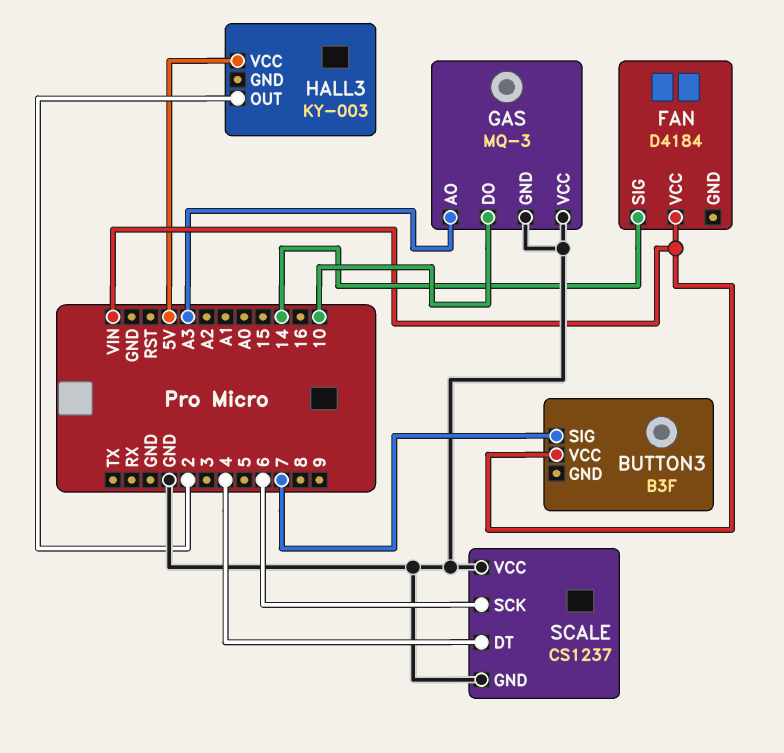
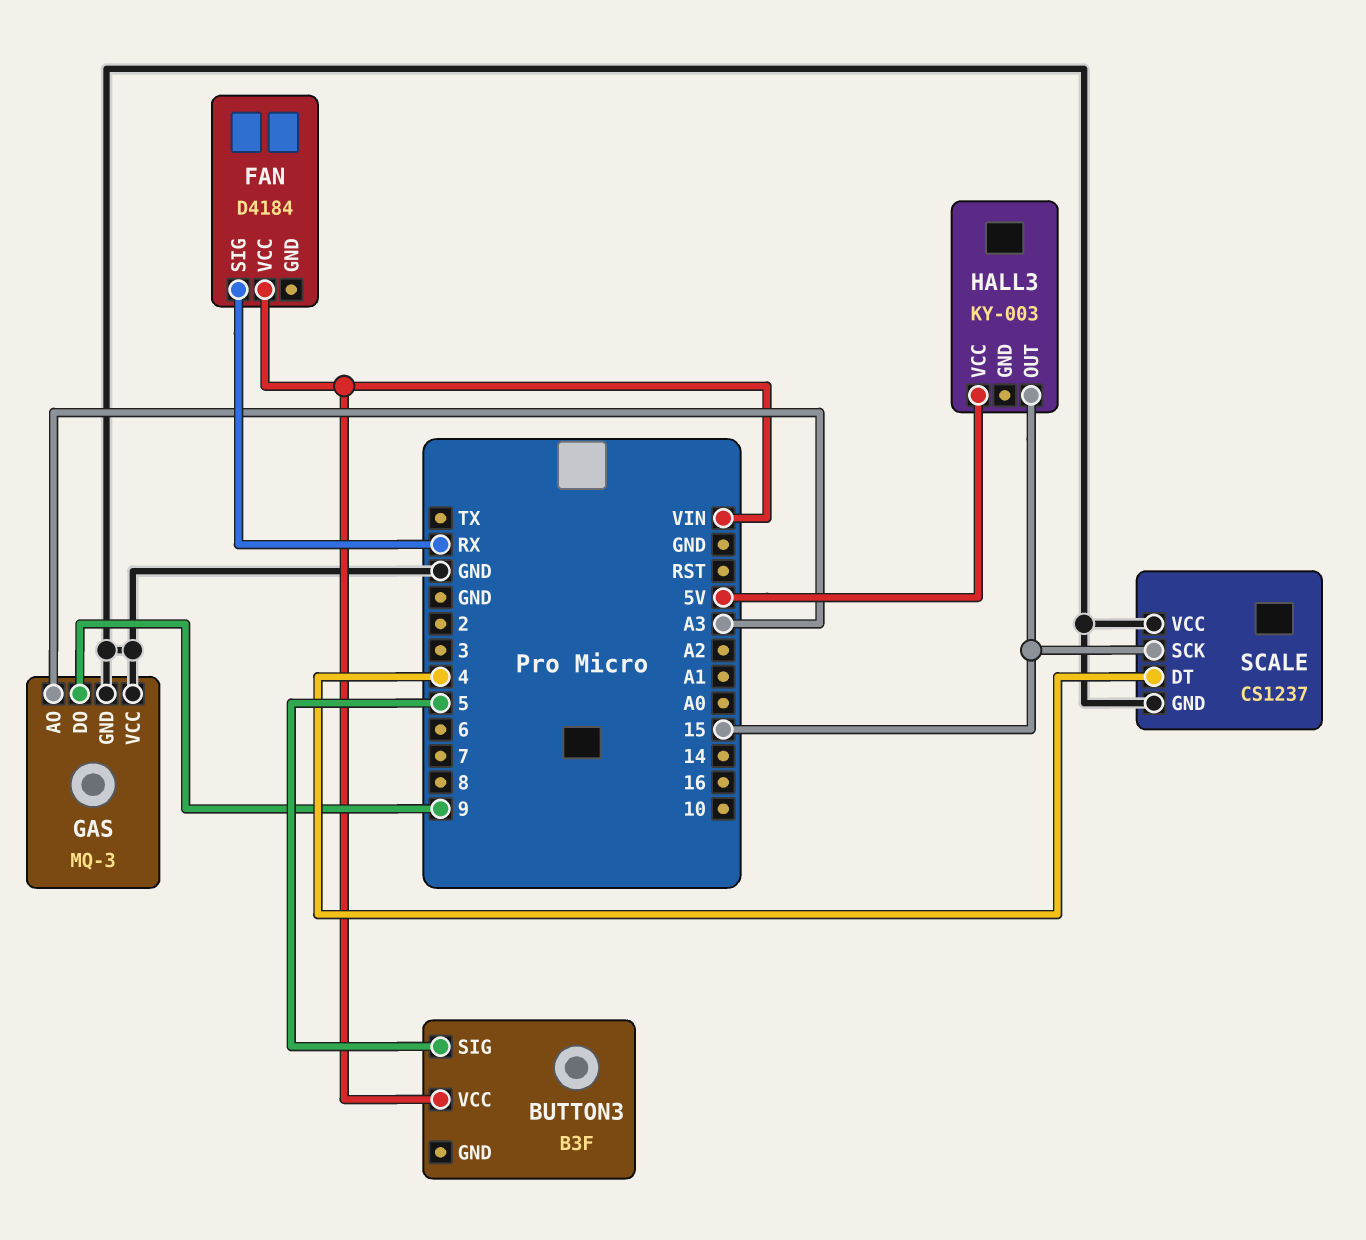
BUTTON3 pin SIG: 7 -> 5
FAN pin SIG: 14 -> RX
GAS pin DO: 10 -> 9
HALL3 pin OUT: 2 -> 15
SCALE pin SCK: 6 -> 15

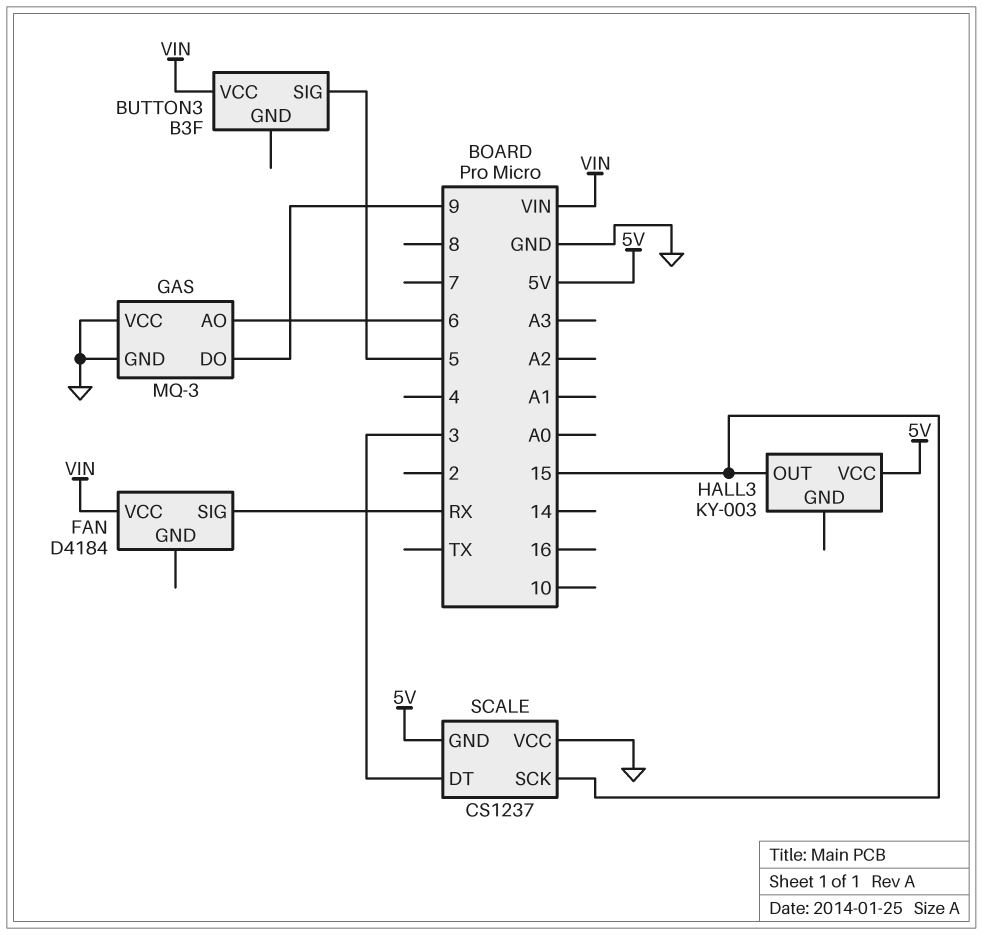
GAS pin AO: A3 -> 6
SCALE pin DT: 4 -> 3
SCALE pin GND: GND -> 5V

